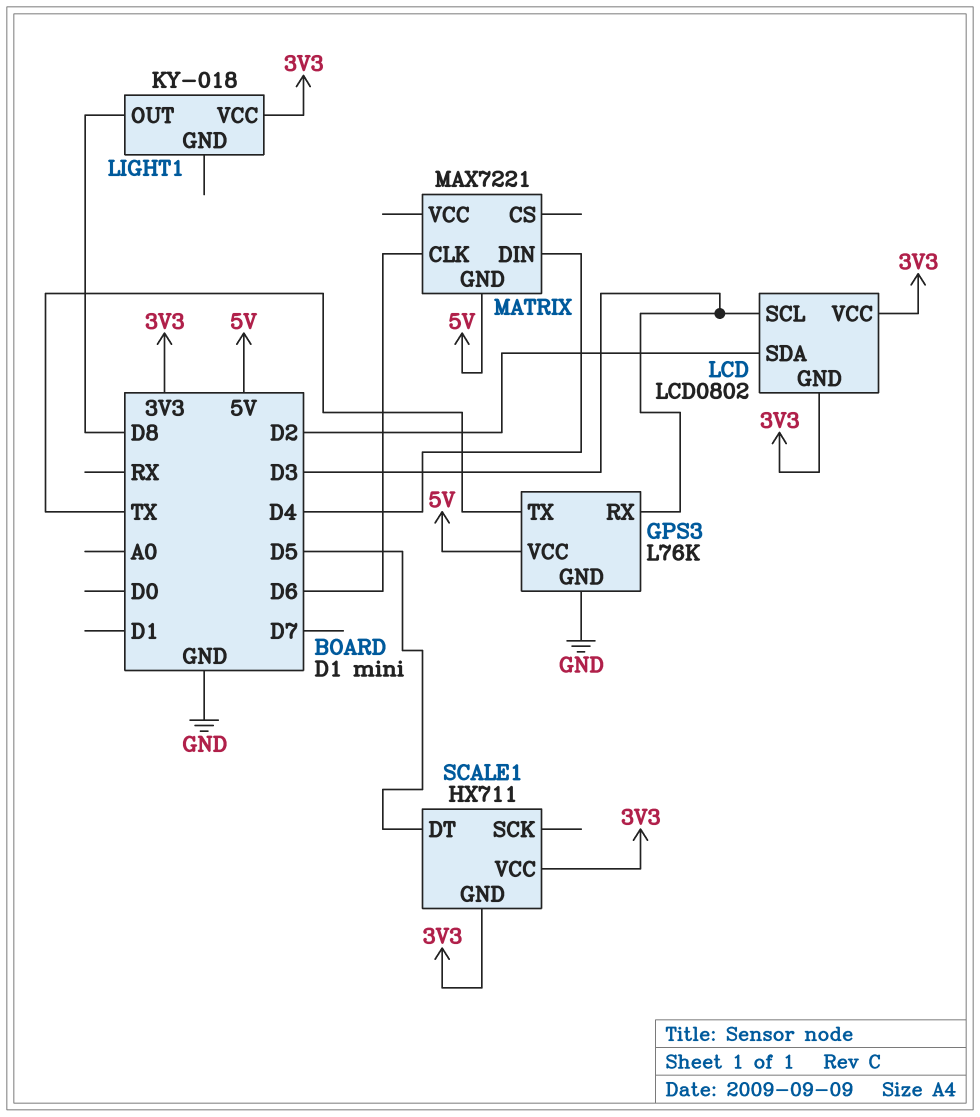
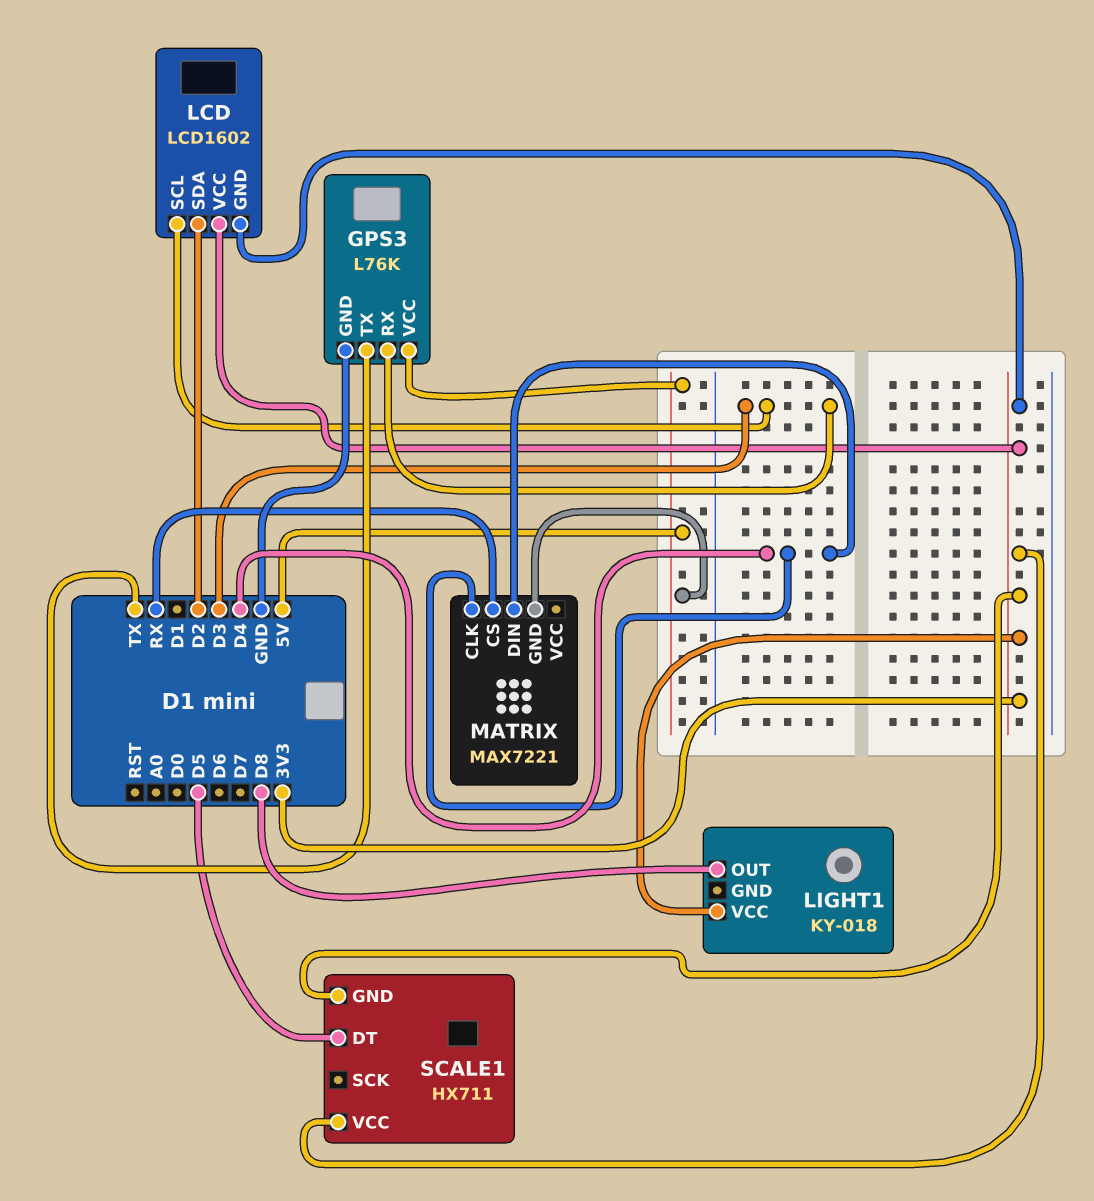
LCD: LCD0802 -> LCD1602
MATRIX pin CLK: D6 -> D4
MATRIX pin CS: none -> RX

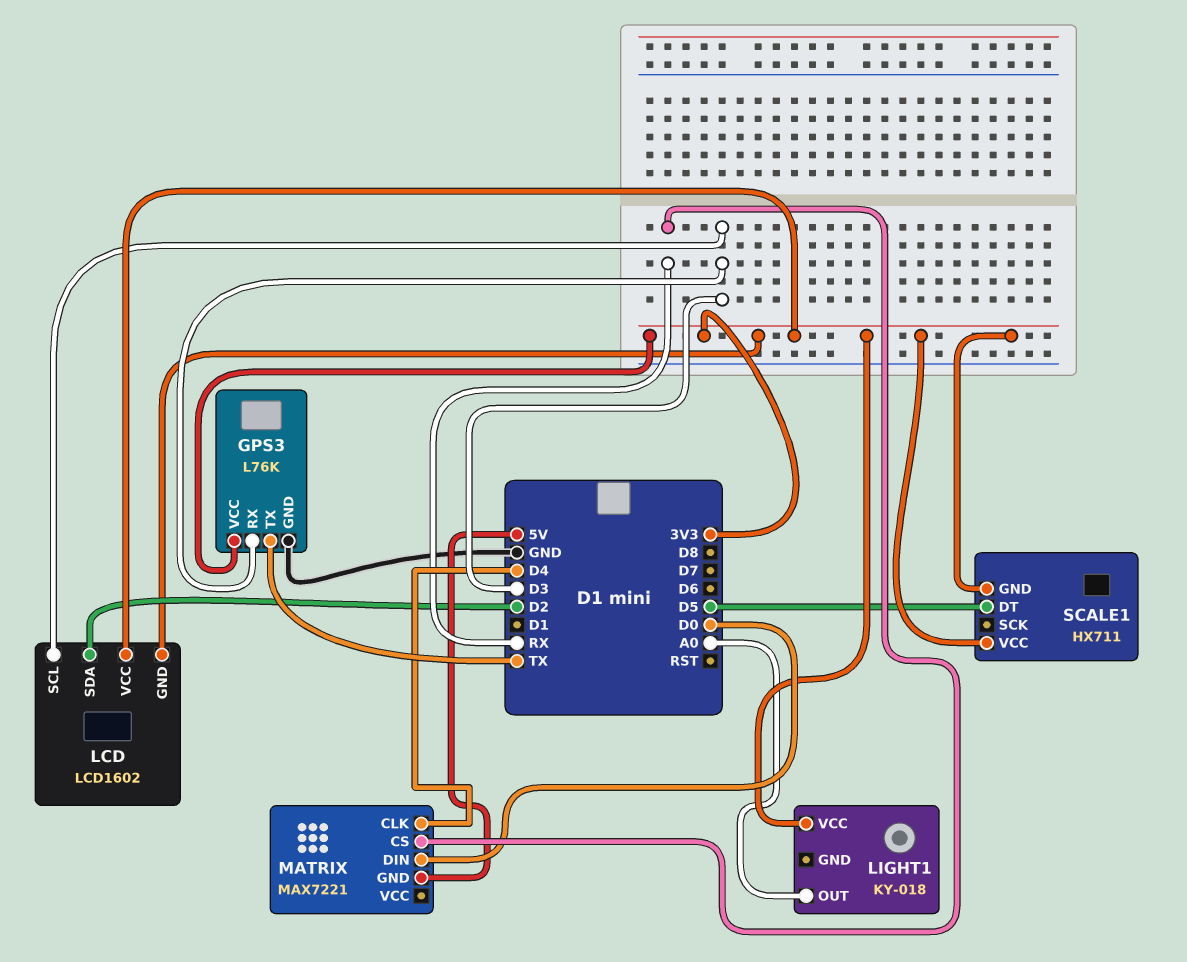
GPS3 pin VCC: 5V -> 3V3
LIGHT1 pin OUT: D8 -> A0
MATRIX pin DIN: D4 -> D0

